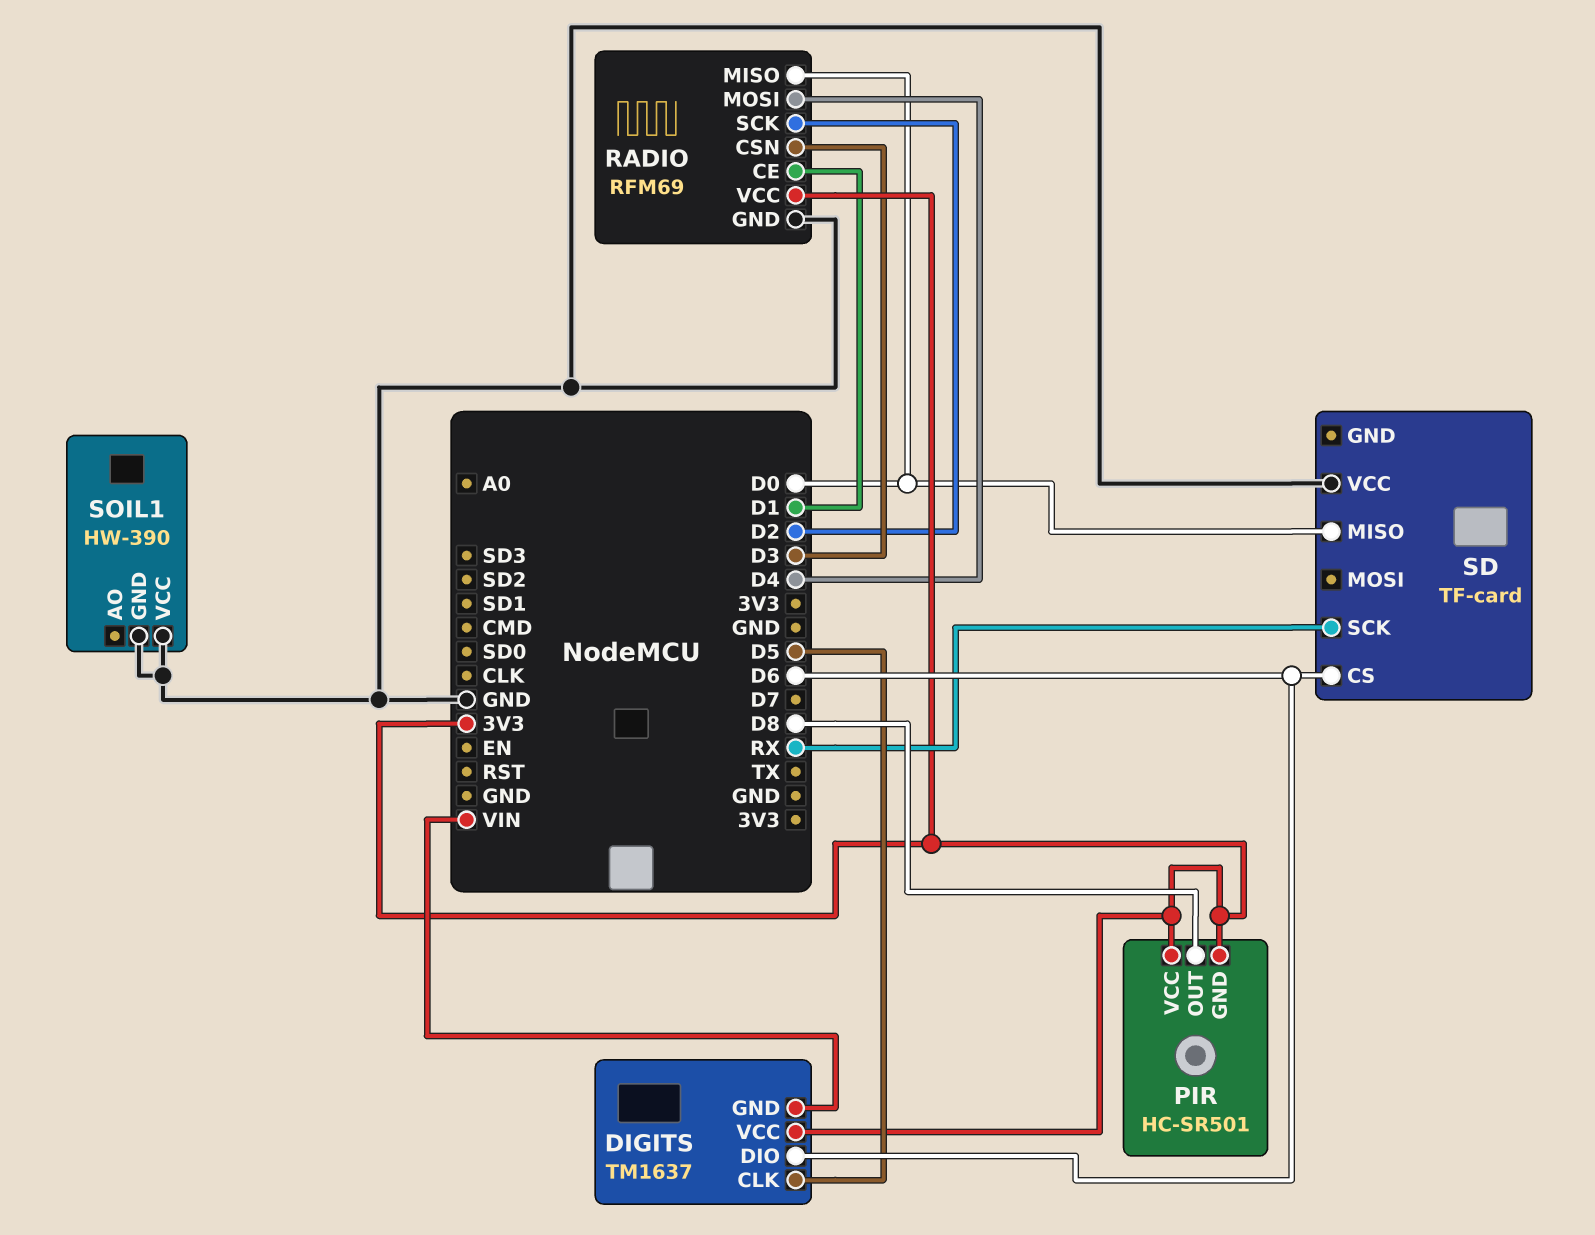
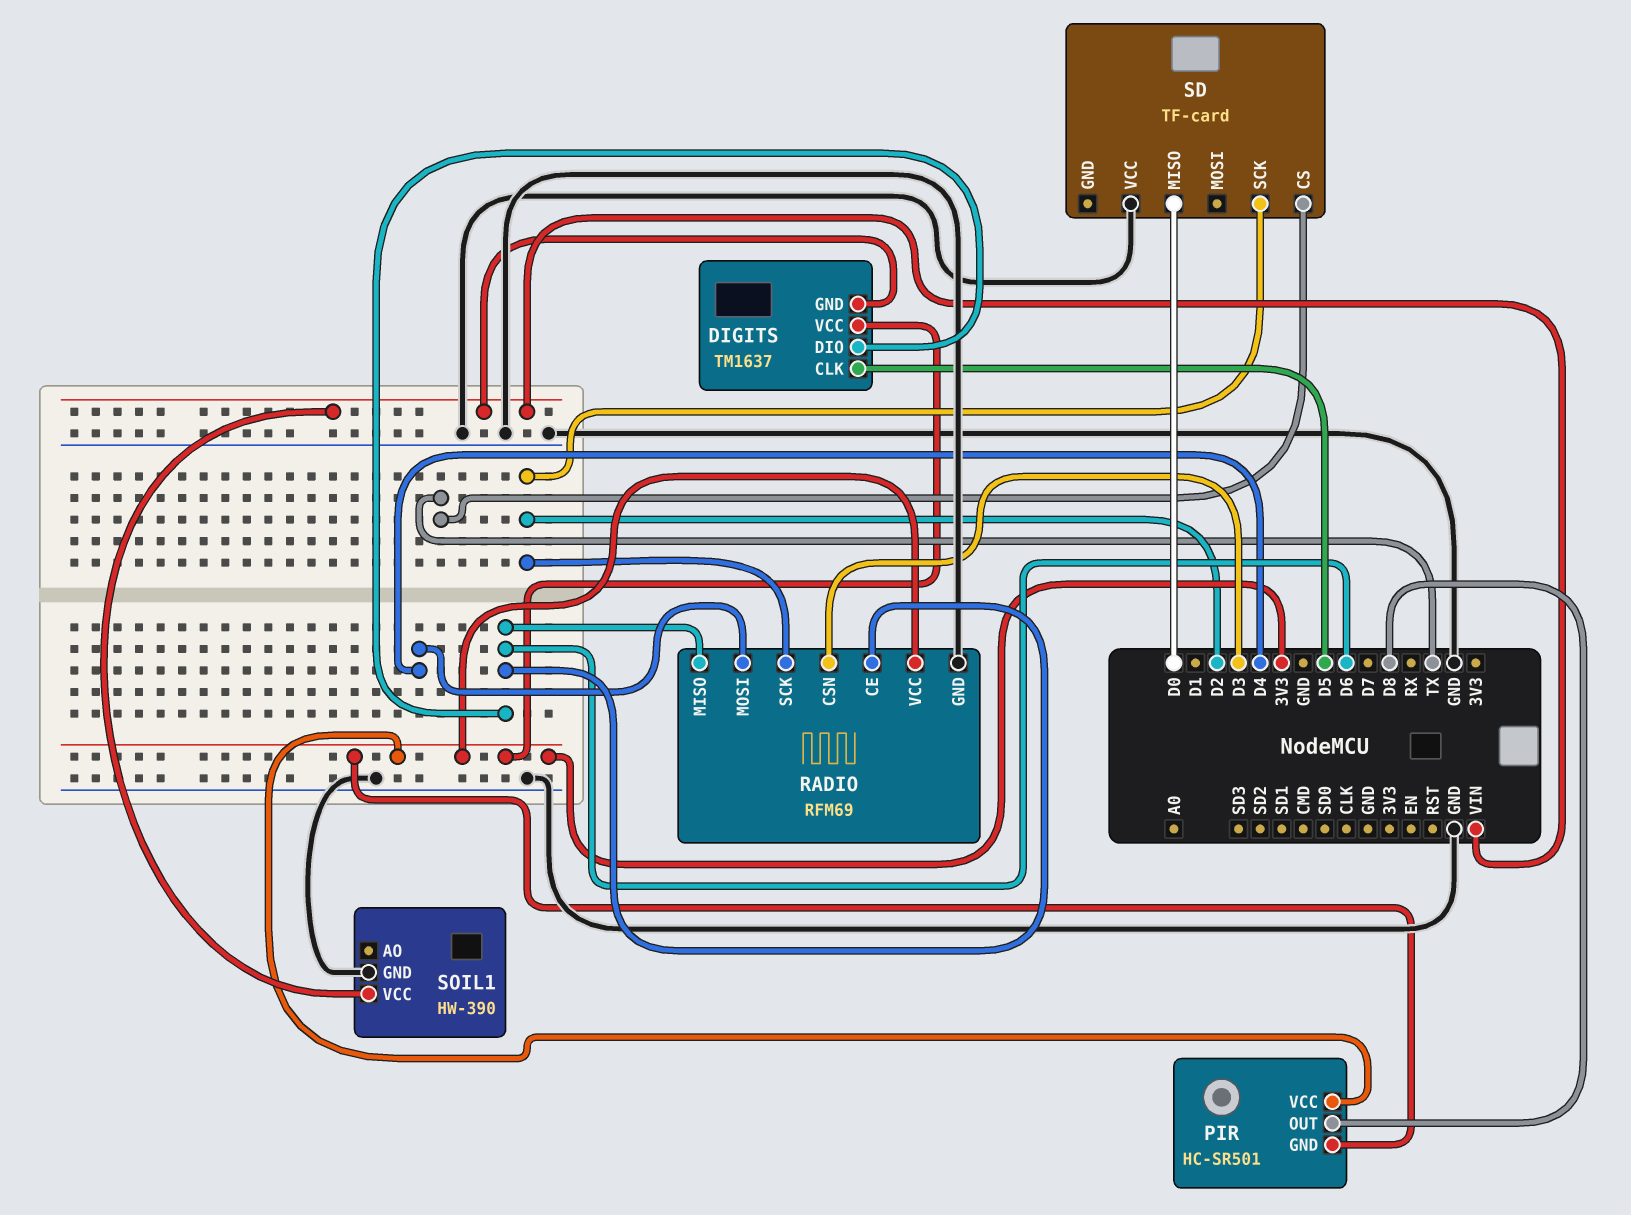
RADIO pin CE: D1 -> D6
RADIO pin MISO: D0 -> D6
SD pin CS: D6 -> TX
SD pin SCK: RX -> D2
SOIL1 pin VCC: GND -> VIN

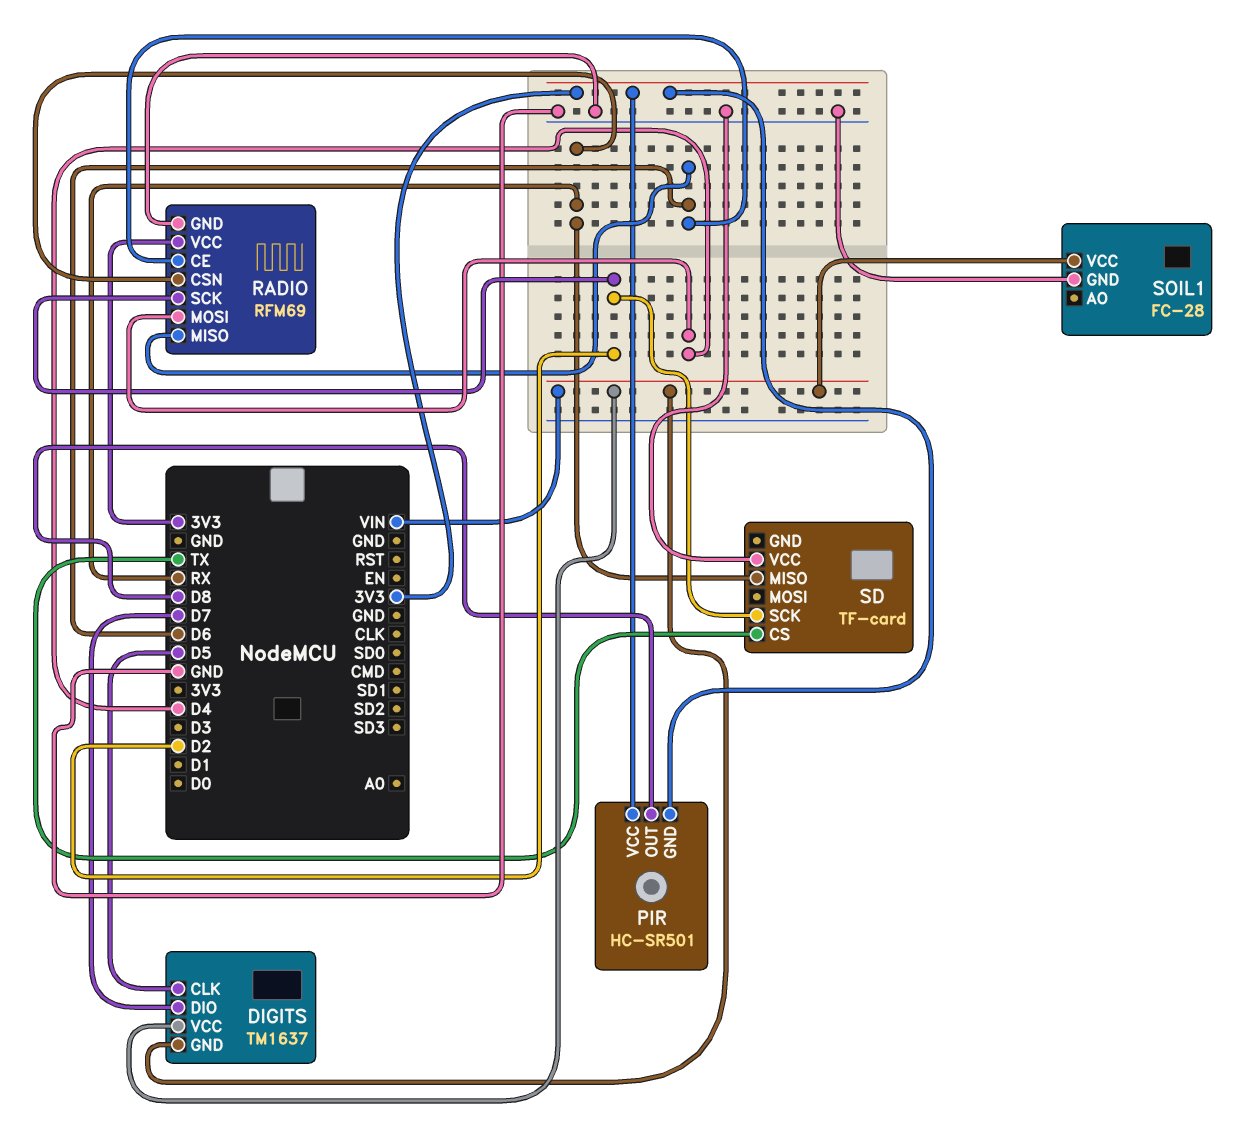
DIGITS pin DIO: D6 -> D7
DIGITS pin VCC: 3V3 -> VIN
RADIO pin CSN: D3 -> RX
SD pin MISO: D0 -> RX
SOIL1: HW-390 -> FC-28

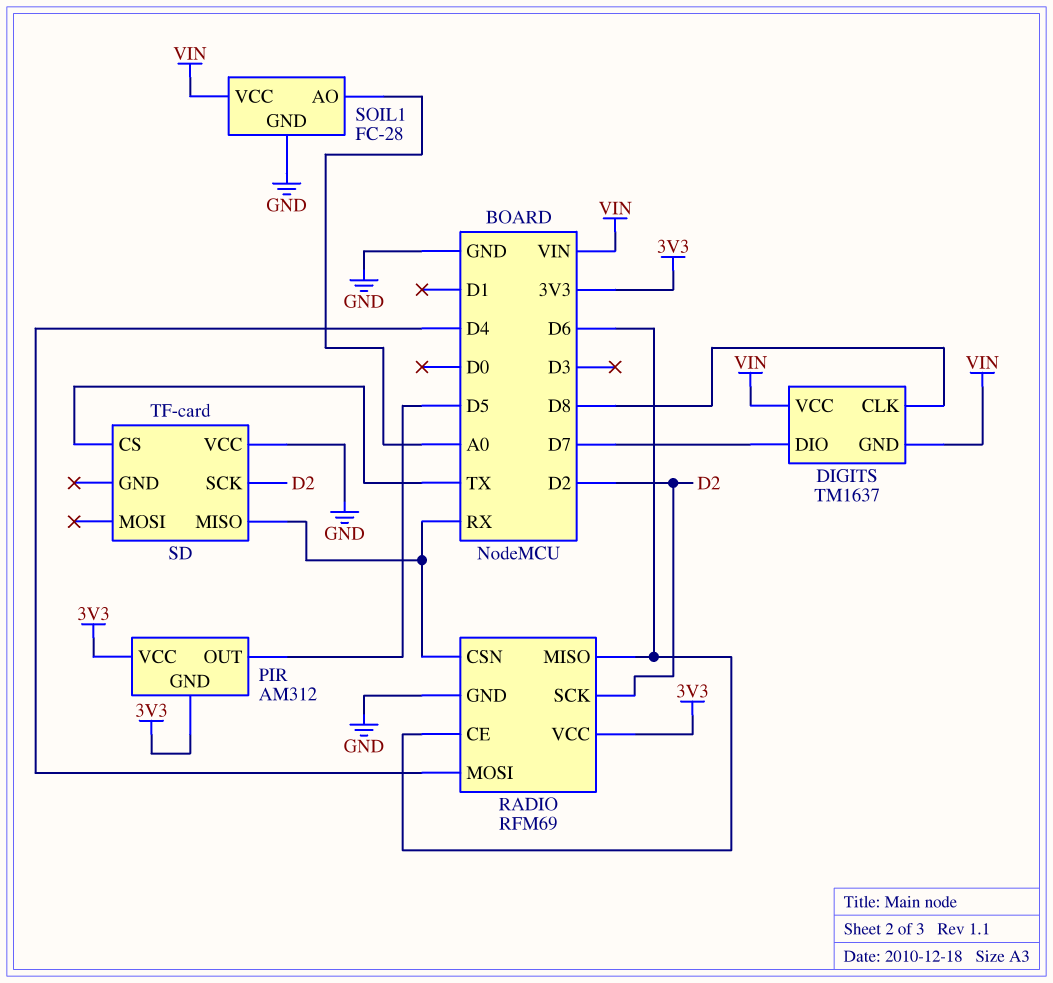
DIGITS pin CLK: D5 -> D8
PIR: HC-SR501 -> AM312
PIR pin OUT: D8 -> D5
SOIL1 pin AO: none -> A0

